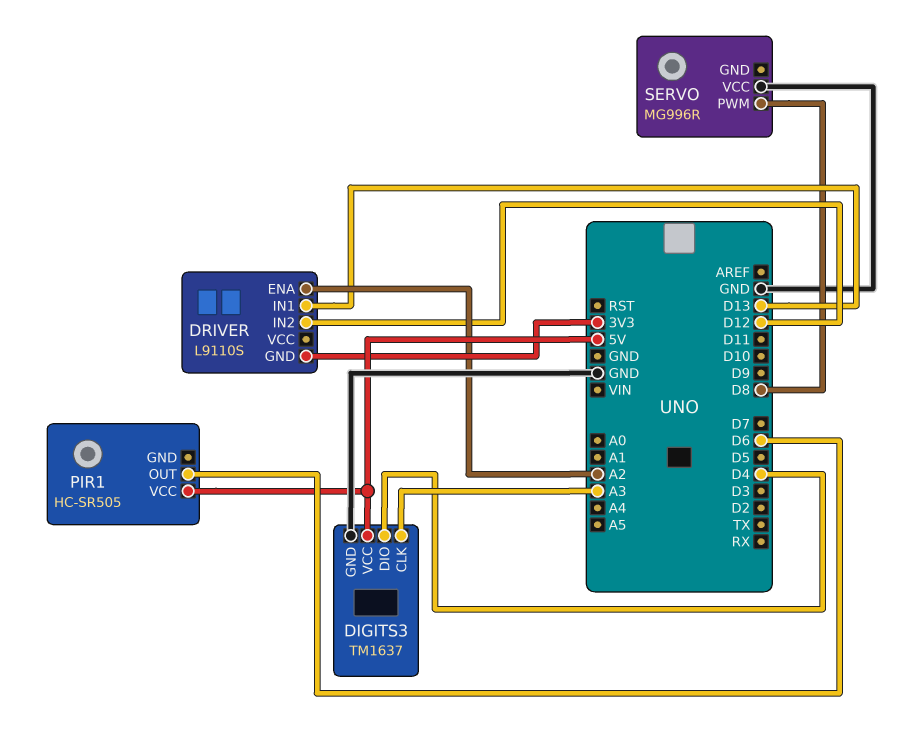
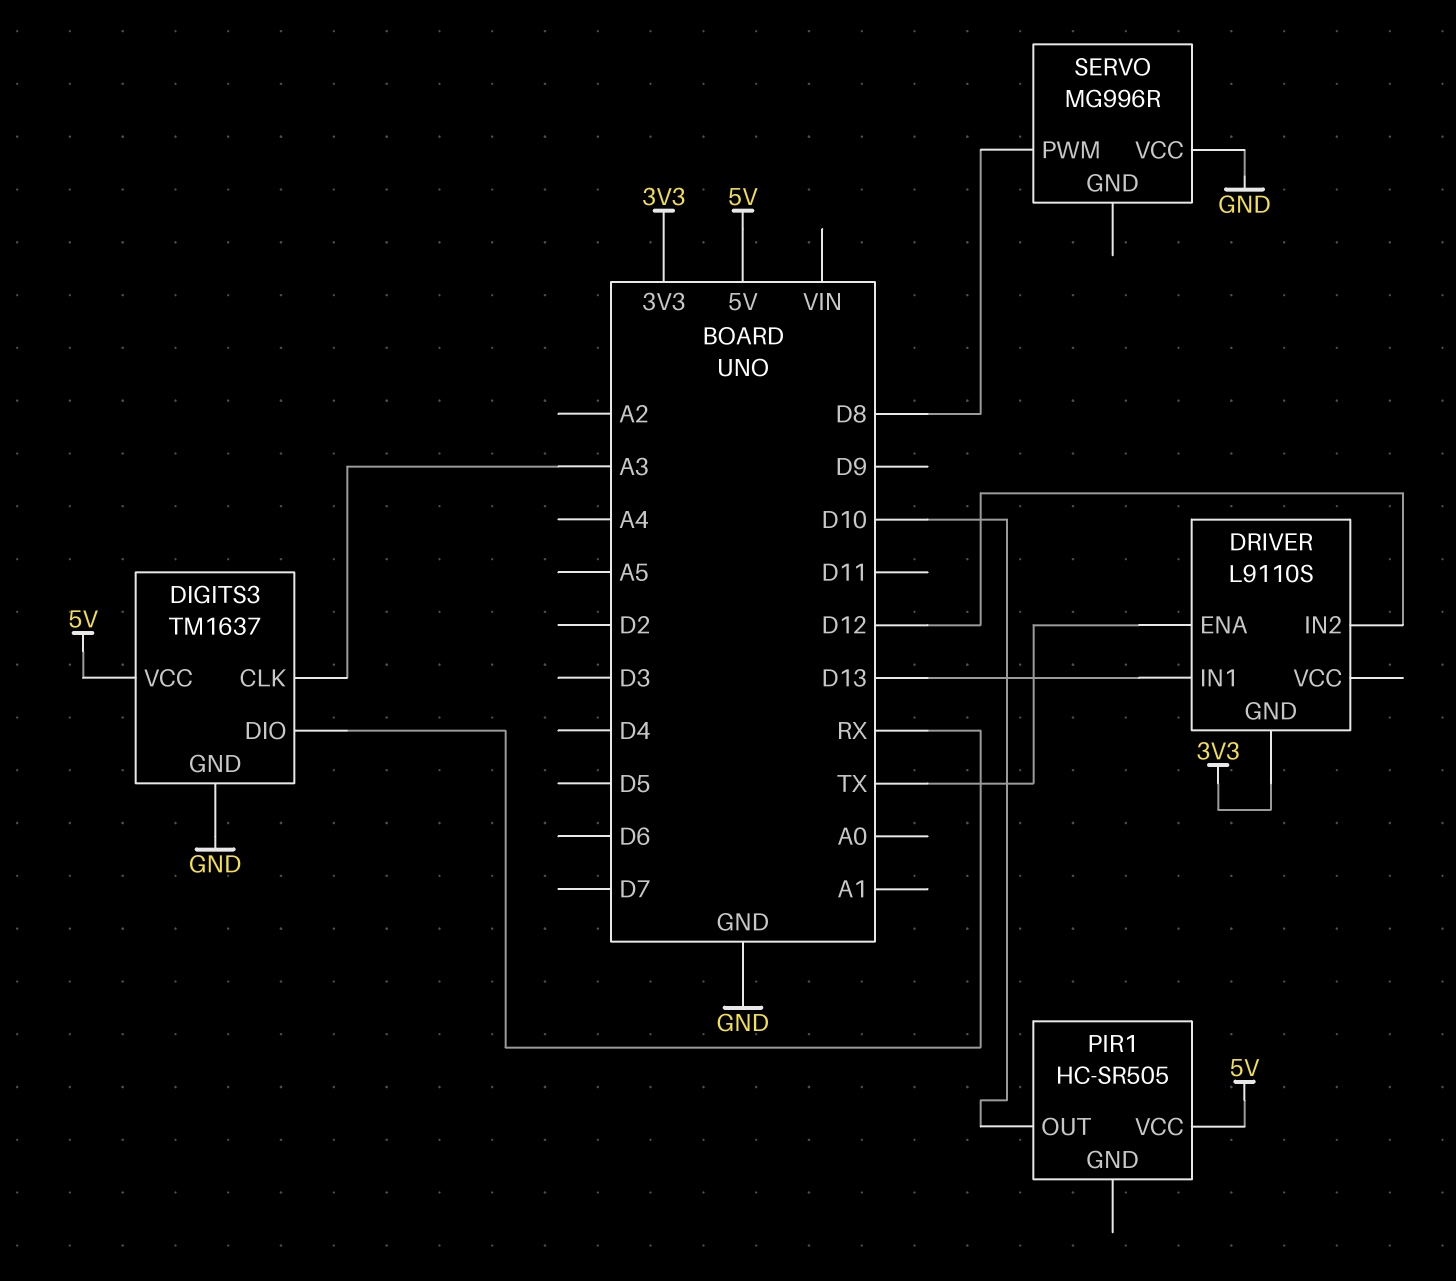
DIGITS3 pin DIO: D4 -> RX
DRIVER pin ENA: A2 -> TX
PIR1 pin OUT: D6 -> D10

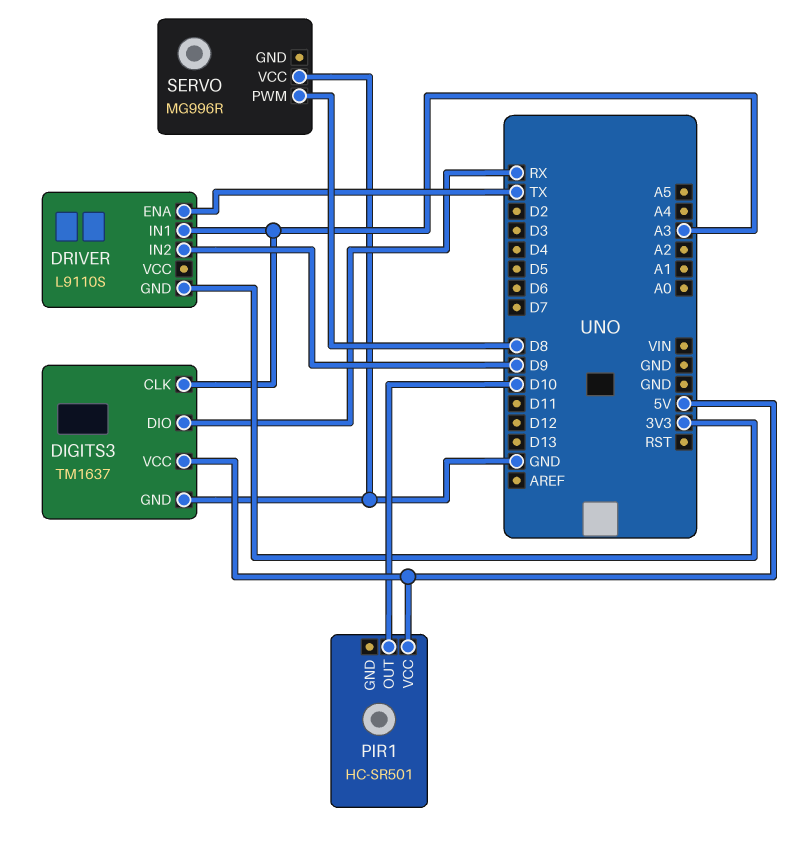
DRIVER pin IN1: D13 -> A3
DRIVER pin IN2: D12 -> D9
PIR1: HC-SR505 -> HC-SR501

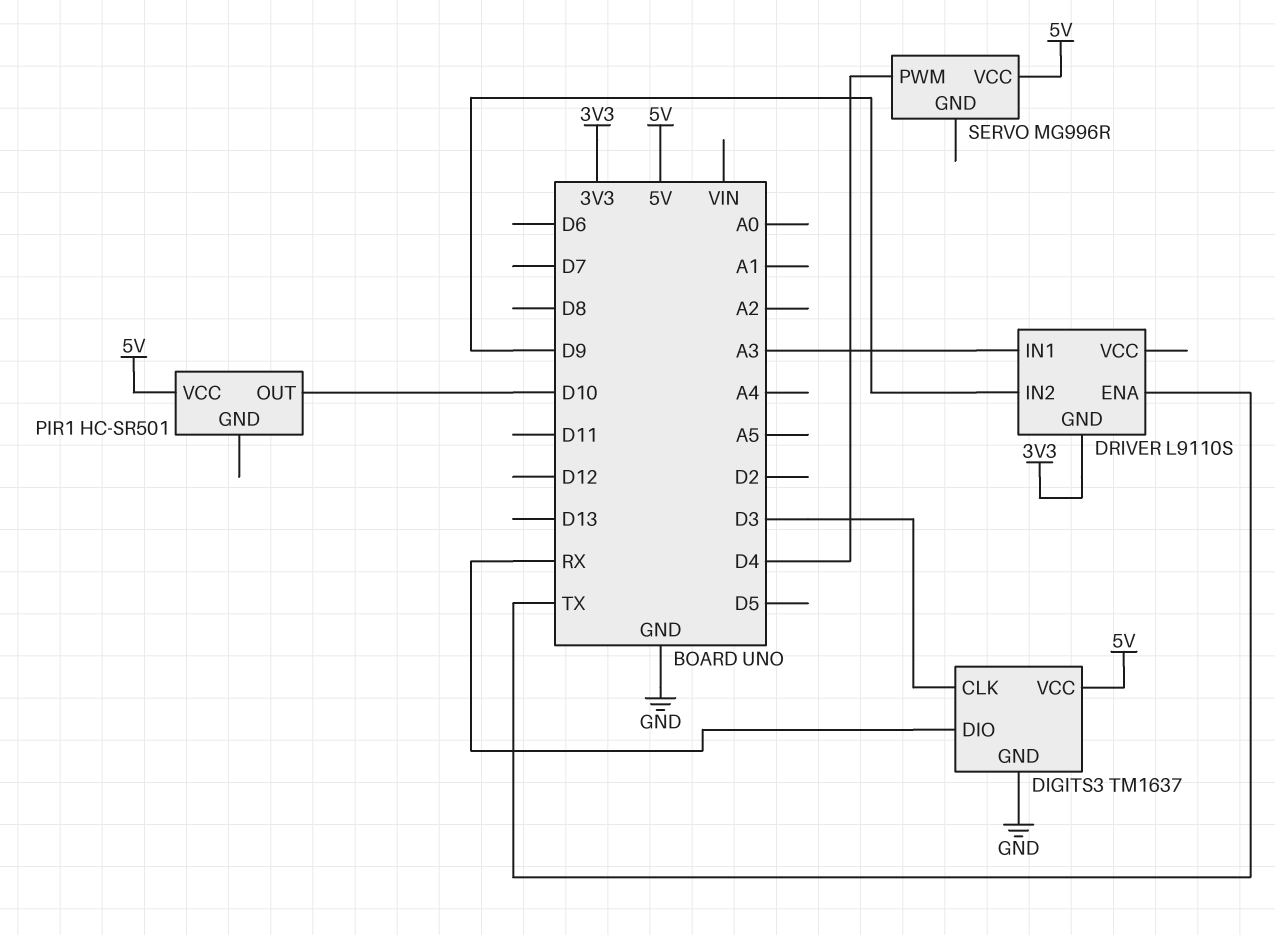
DIGITS3 pin CLK: A3 -> D3
SERVO pin PWM: D8 -> D4
SERVO pin VCC: GND -> 5V

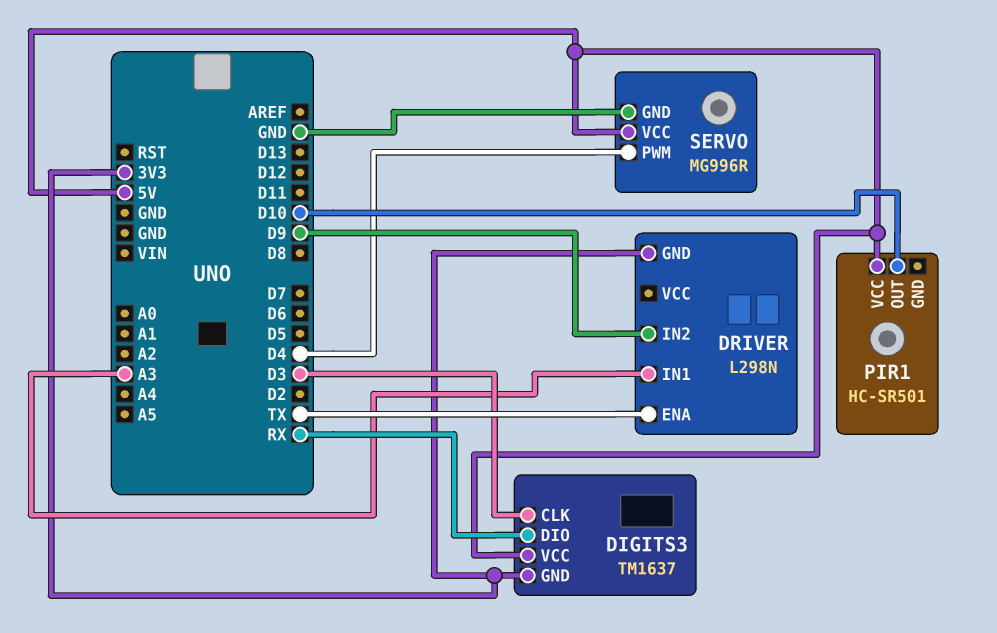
DIGITS3 pin GND: GND -> 3V3
DRIVER: L9110S -> L298N
SERVO pin GND: none -> GND

